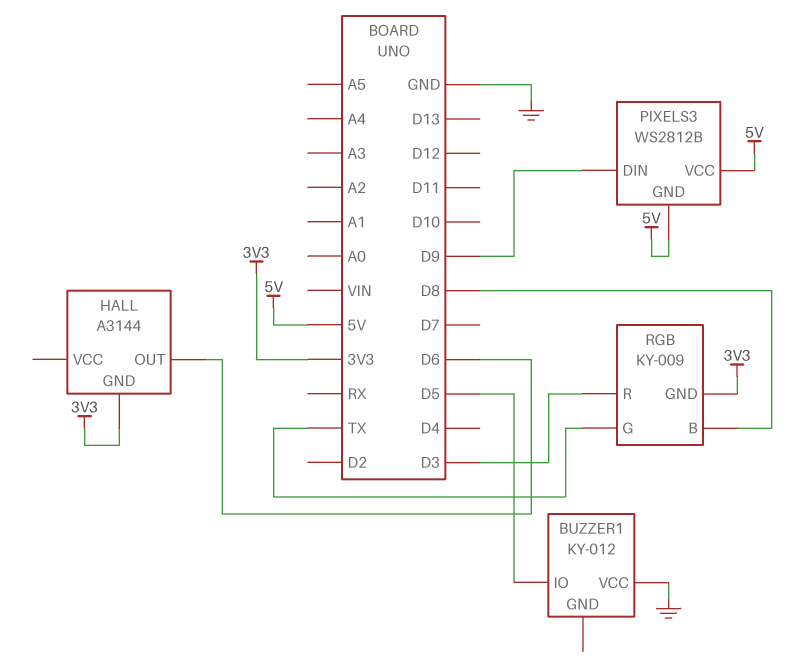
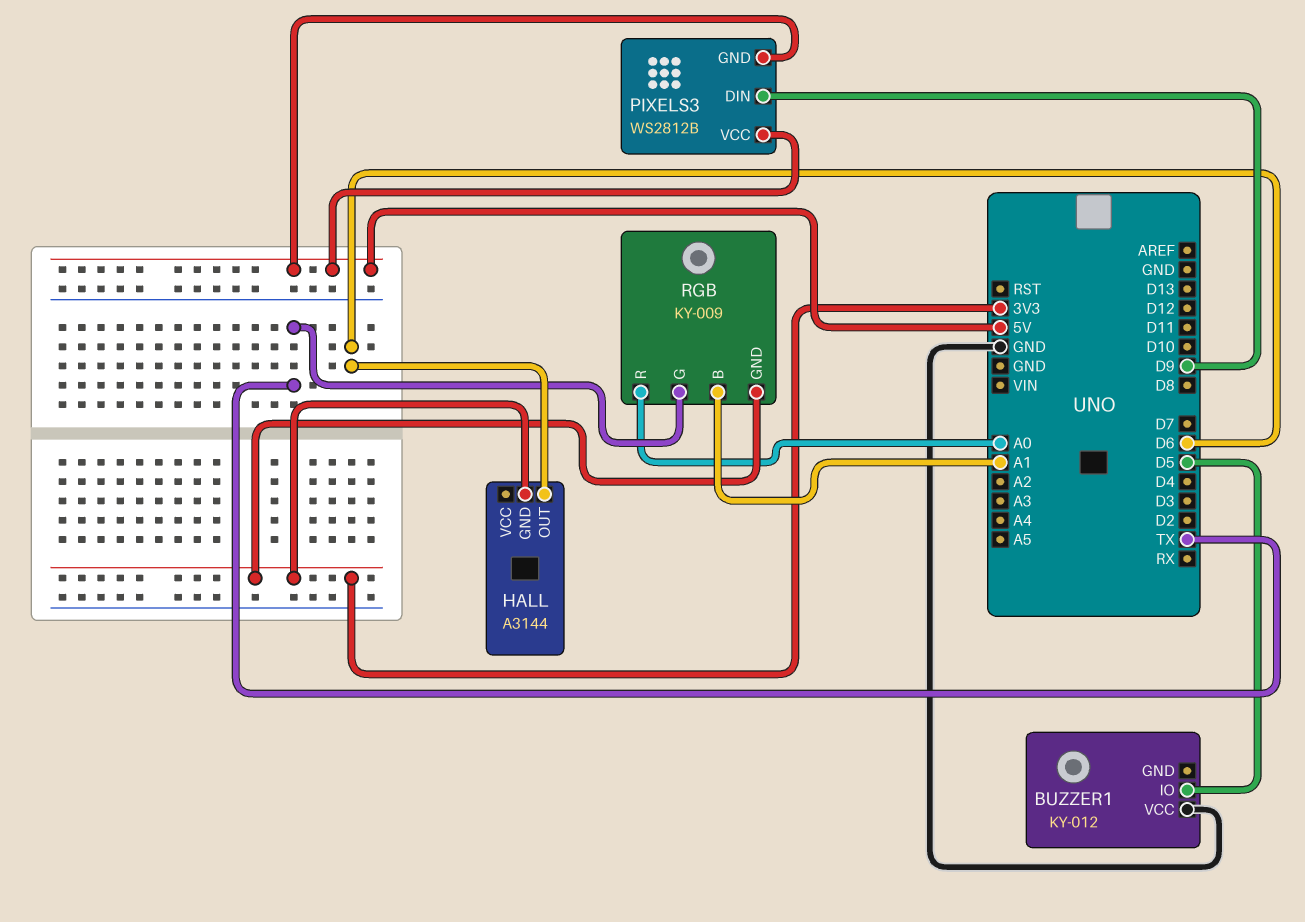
RGB pin B: D8 -> A1
RGB pin R: D3 -> A0

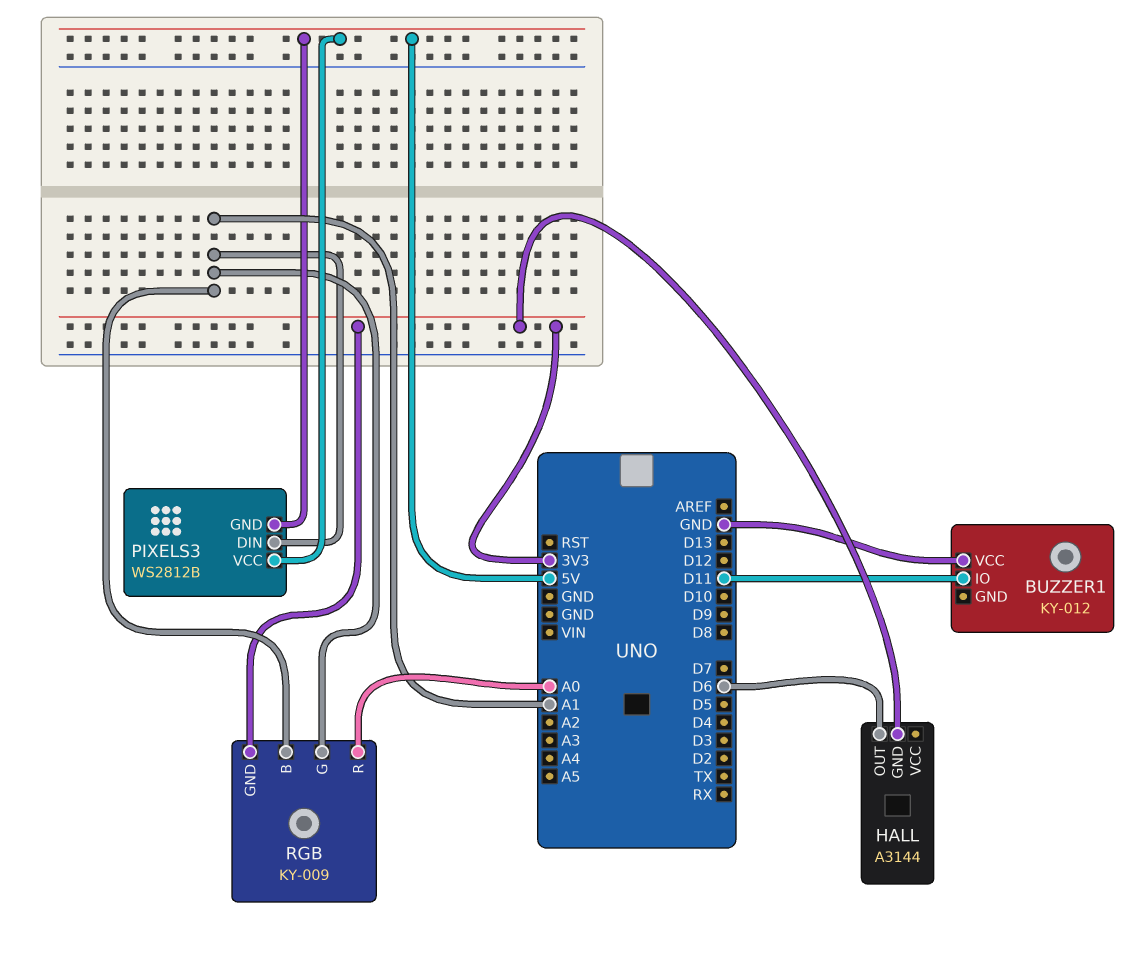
BUZZER1 pin IO: D5 -> D11
PIXELS3 pin DIN: D9 -> A1
RGB pin G: TX -> A1

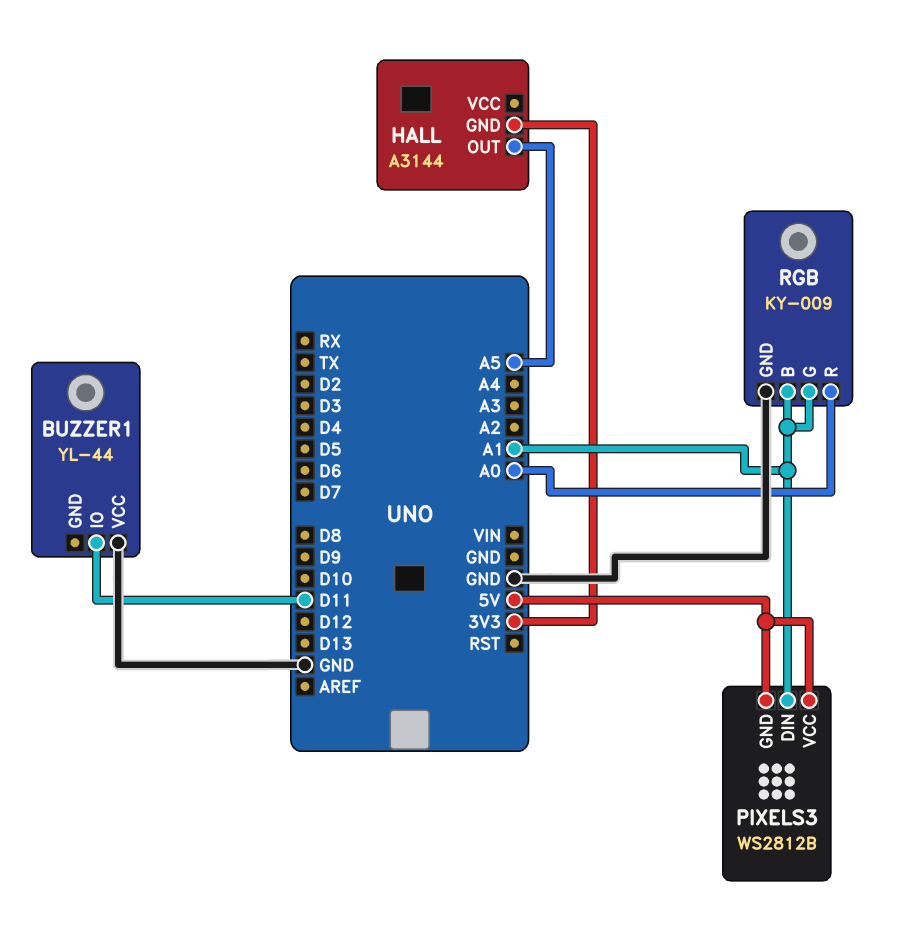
BUZZER1: KY-012 -> YL-44
HALL pin OUT: D6 -> A5
RGB pin GND: 3V3 -> GND

